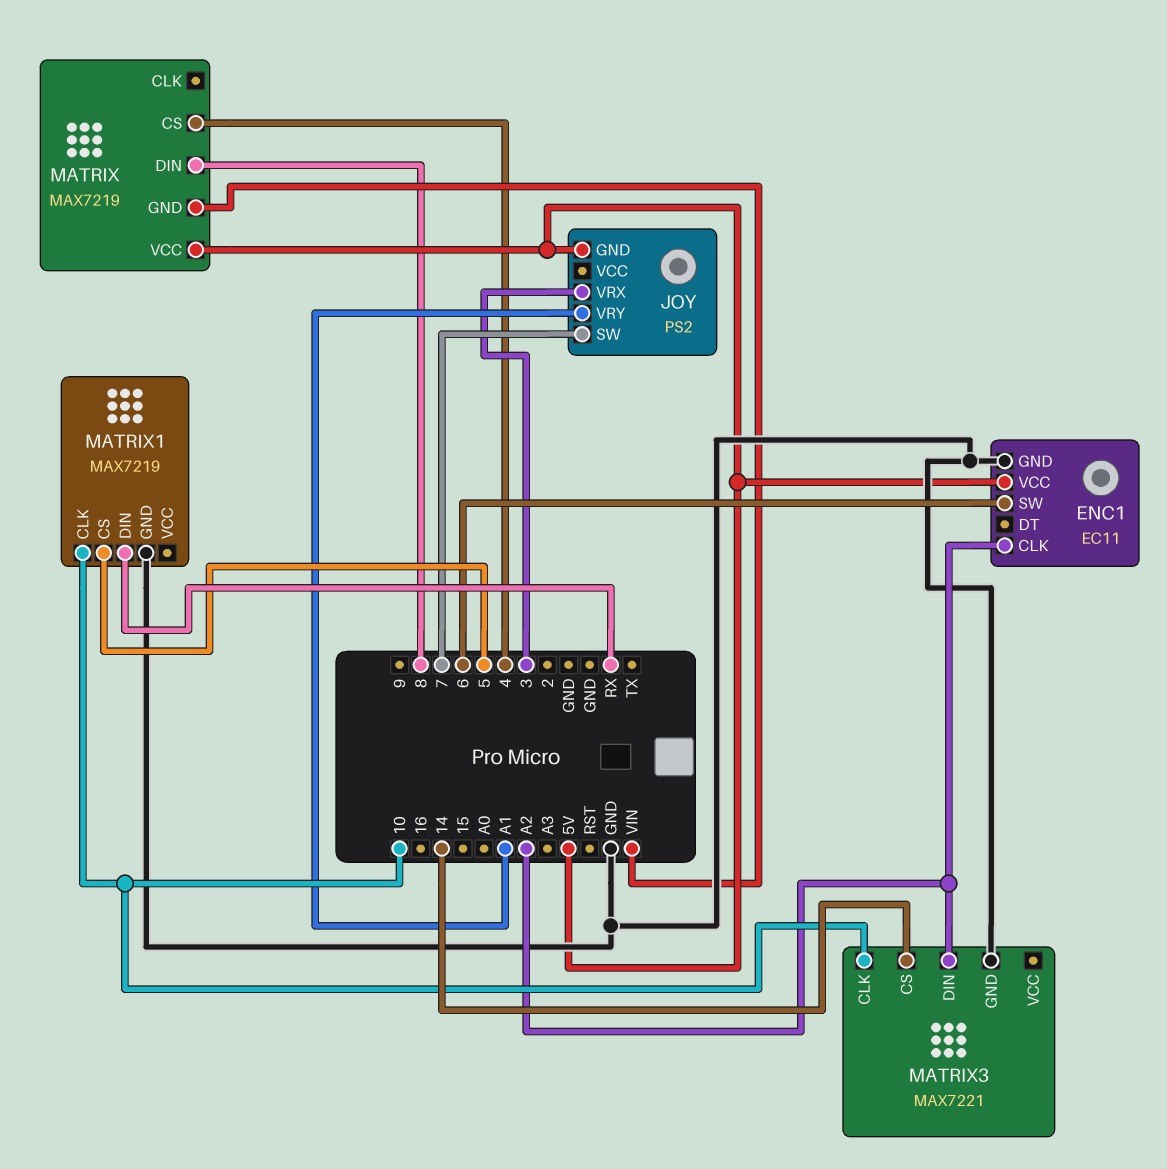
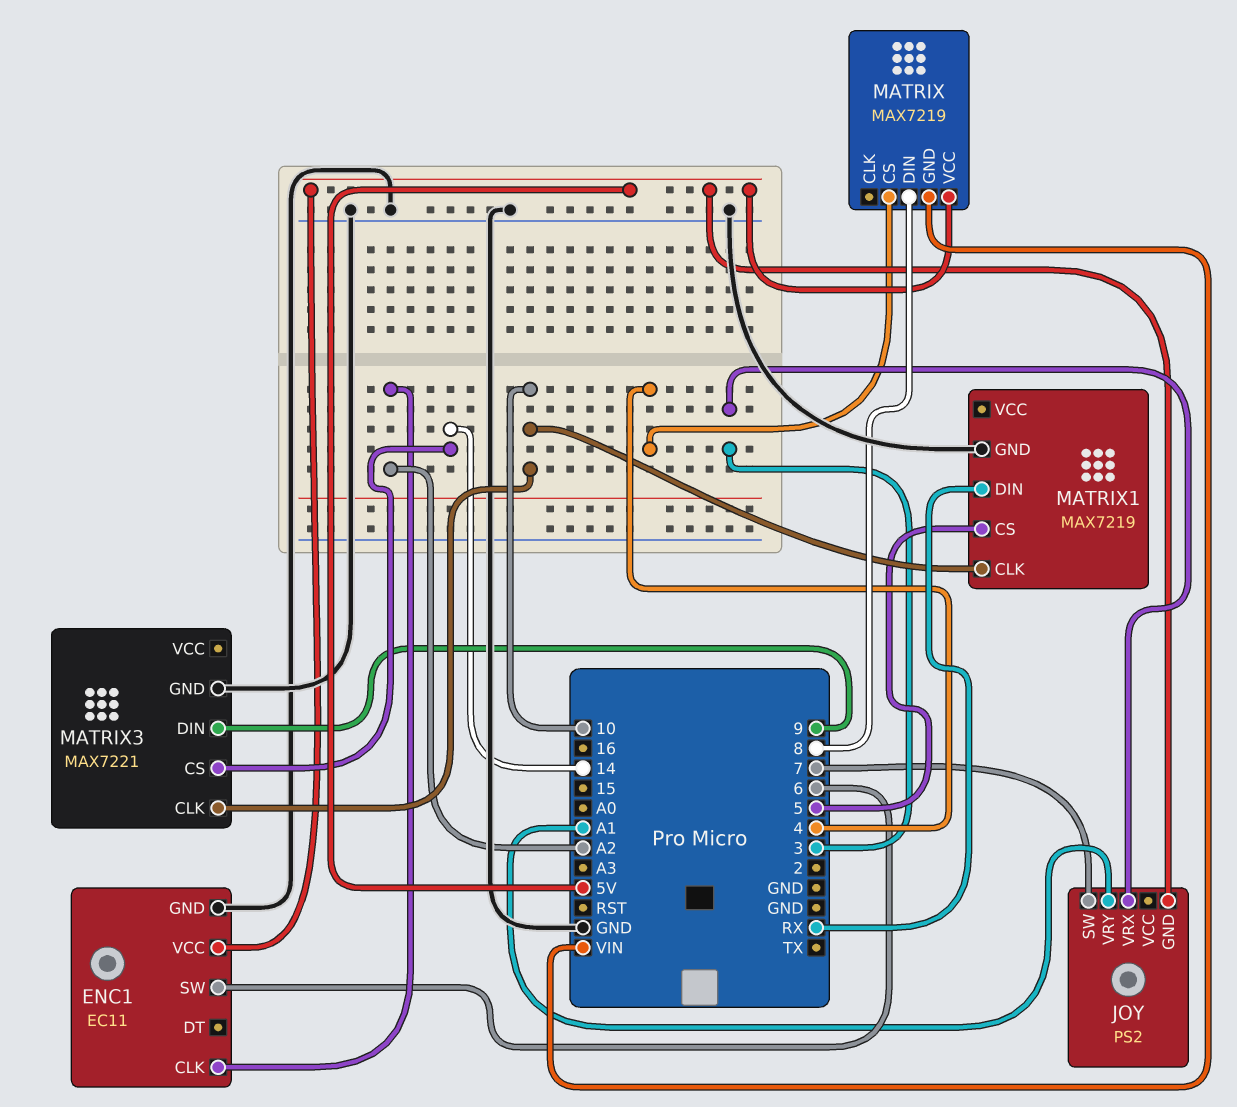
MATRIX3 pin DIN: A2 -> 9

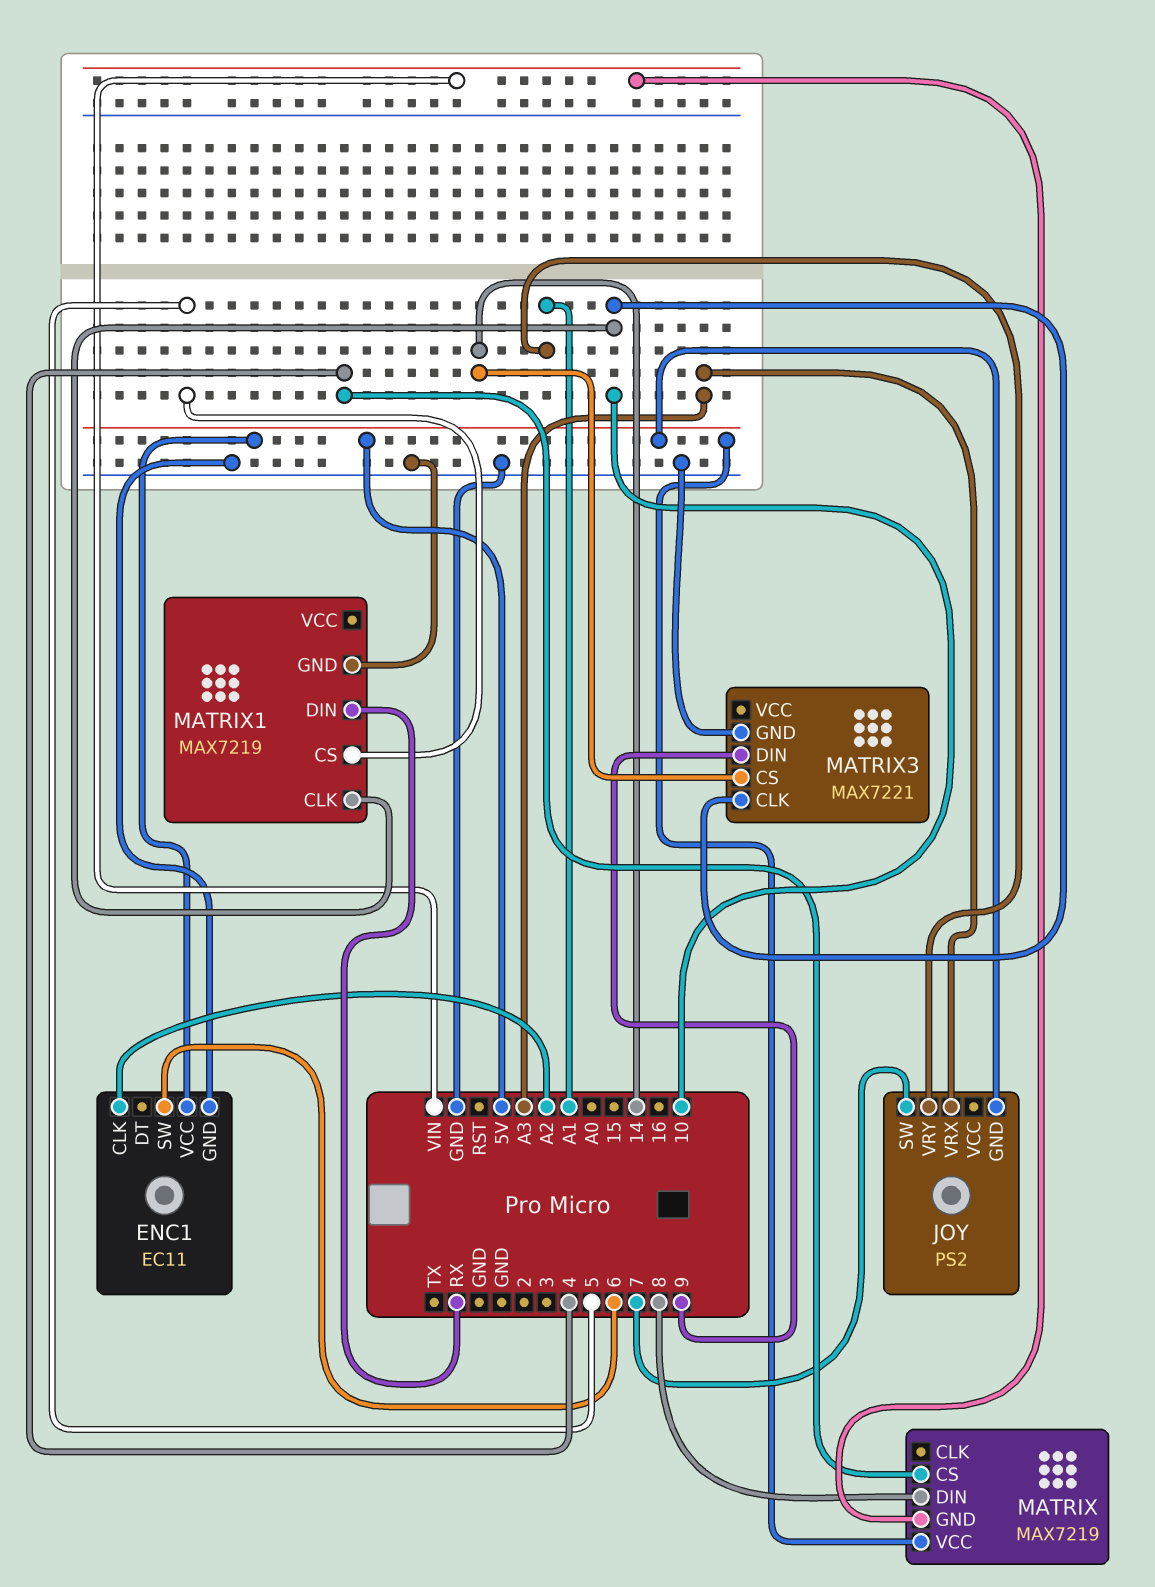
JOY pin VRX: 3 -> A3

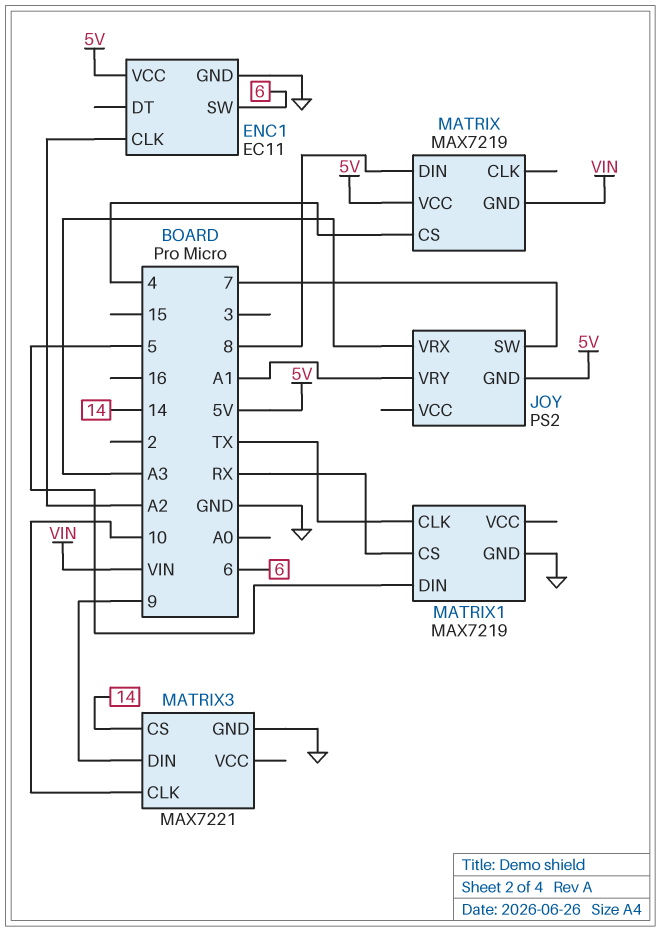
MATRIX1 pin CLK: 10 -> TX
MATRIX1 pin CS: 5 -> RX
MATRIX1 pin DIN: RX -> 5

